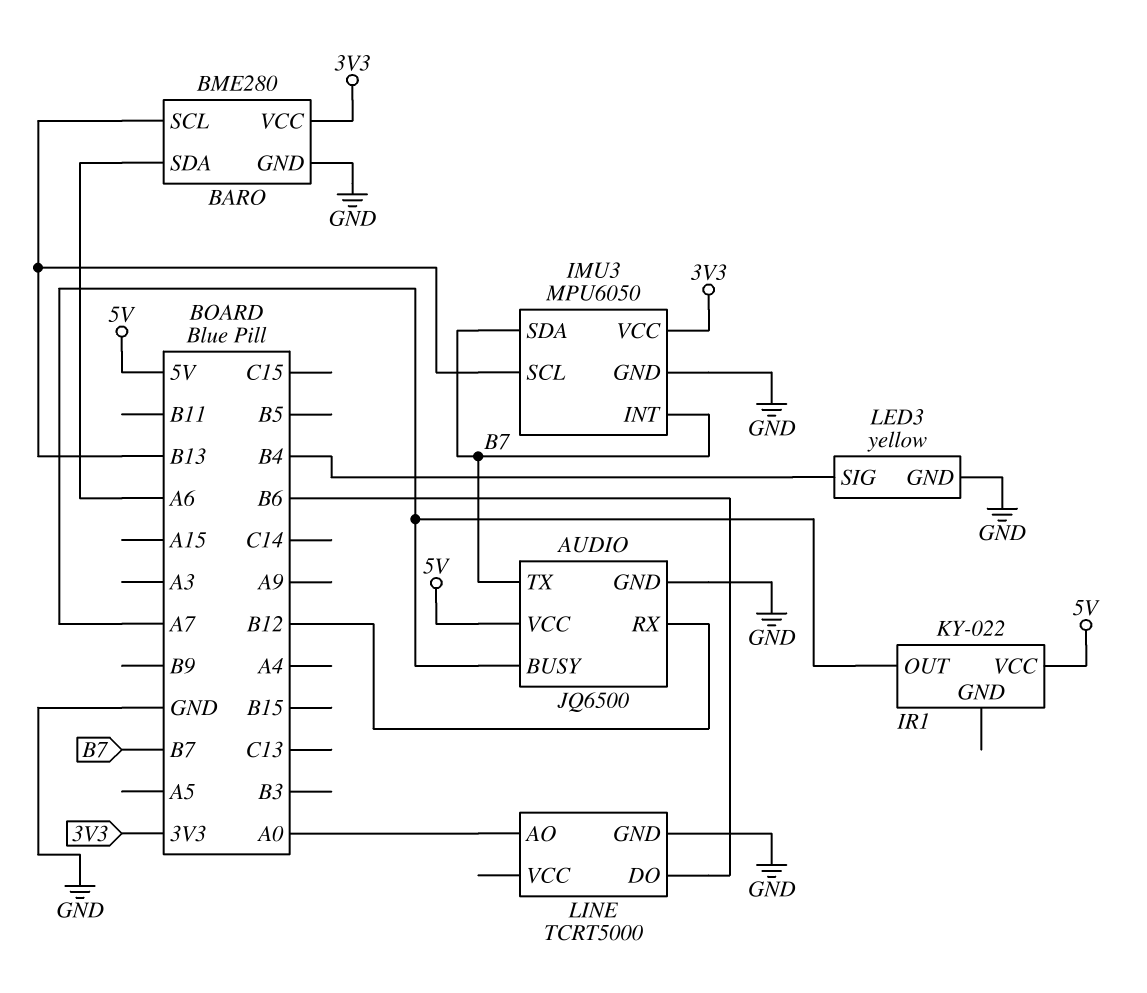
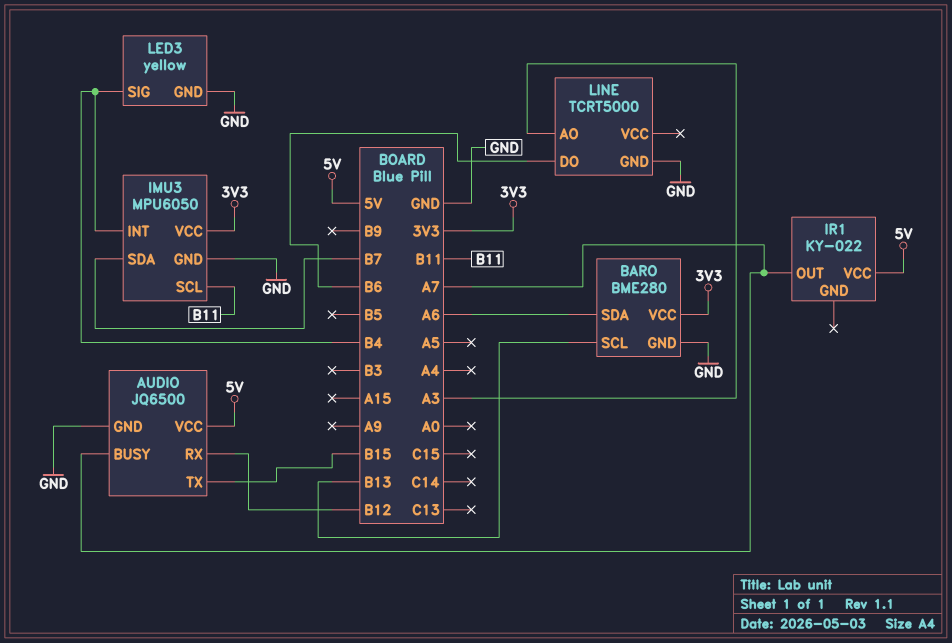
AUDIO pin TX: B7 -> B15
IMU3 pin INT: B7 -> B4
IMU3 pin SCL: B13 -> B11
LINE pin AO: A0 -> A3

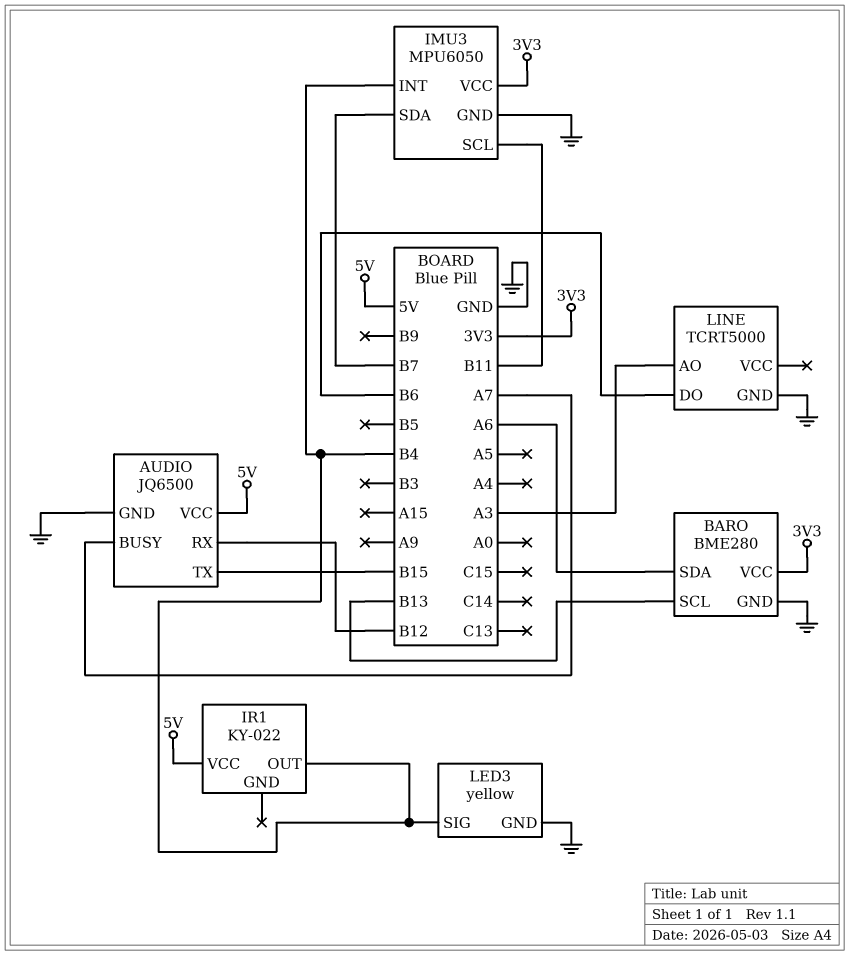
IR1 pin OUT: A7 -> B4

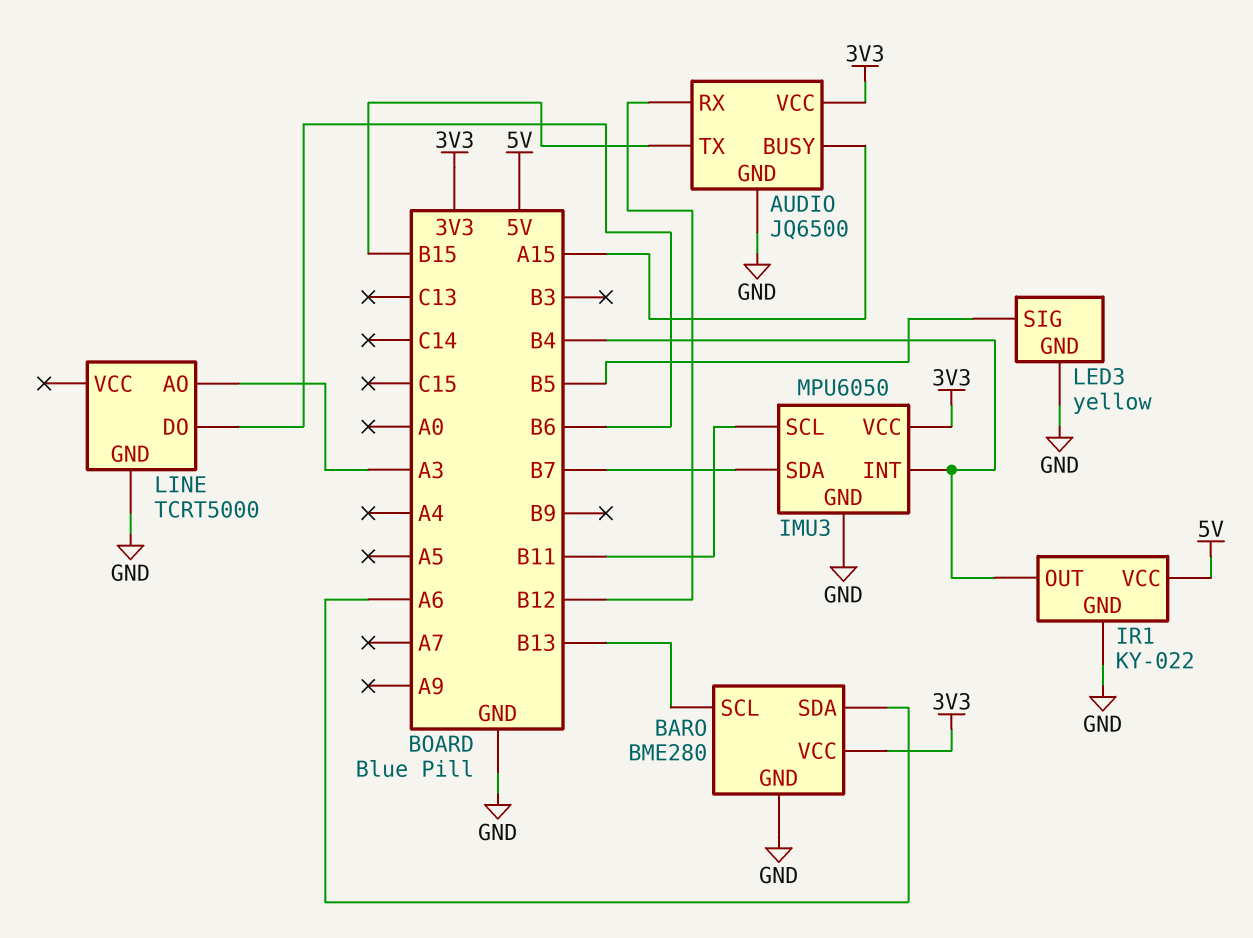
AUDIO pin BUSY: A7 -> A15
AUDIO pin VCC: 5V -> 3V3
IR1 pin GND: none -> GND
LED3 pin SIG: B4 -> B5

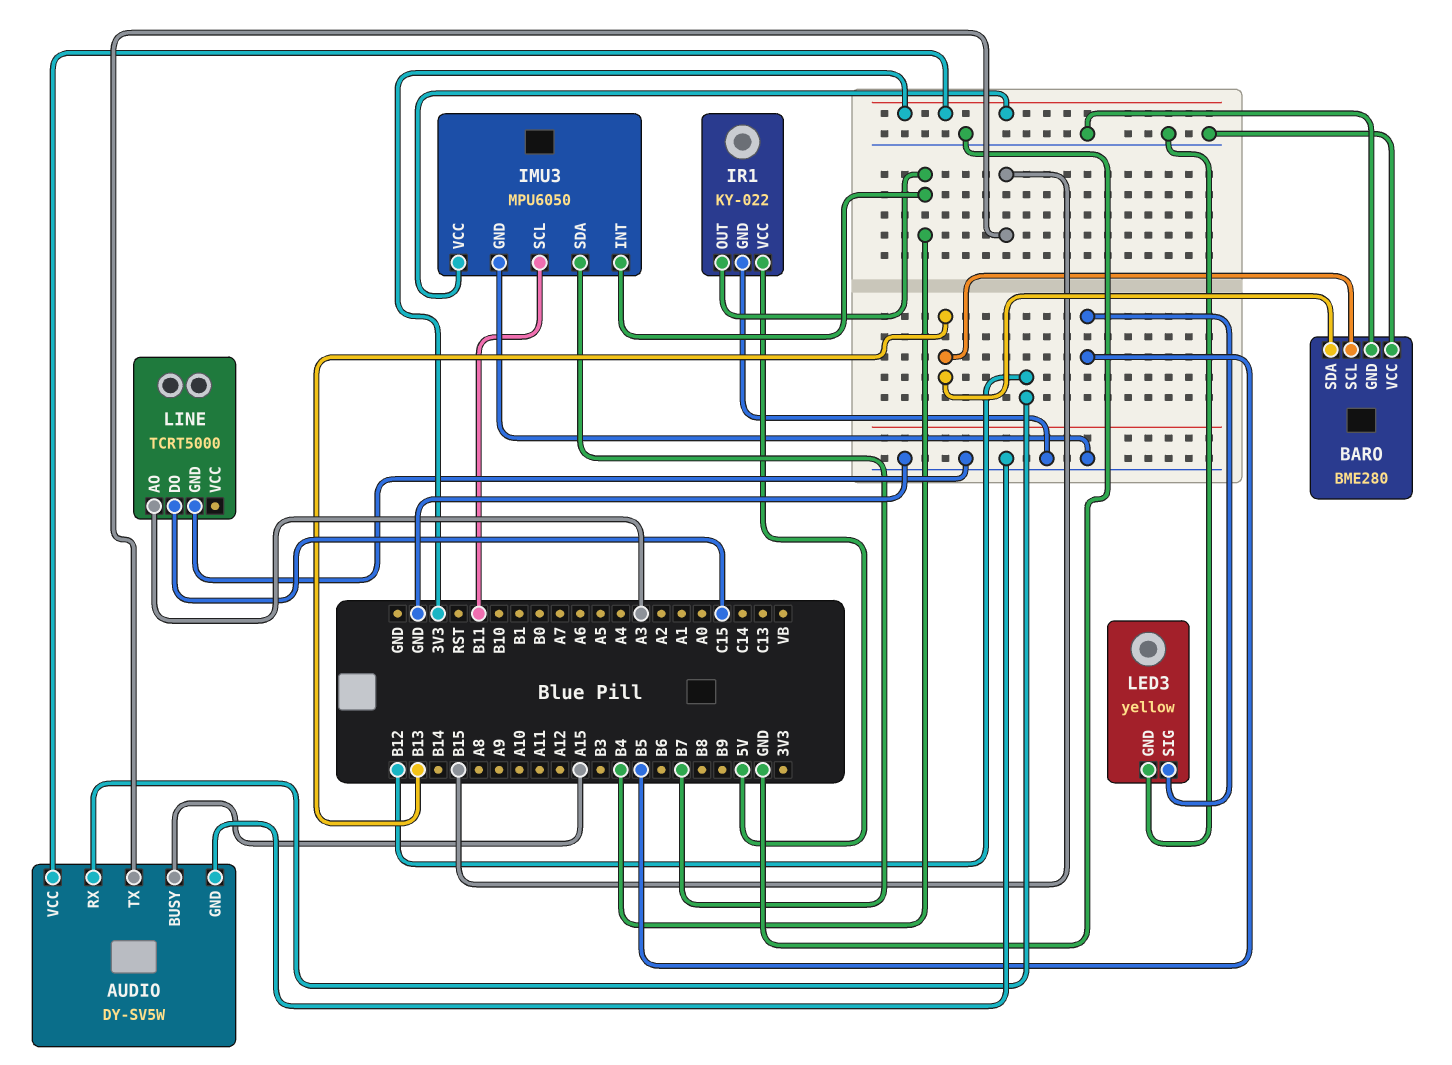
AUDIO: JQ6500 -> DY-SV5W
BARO pin SDA: A6 -> B13
BARO pin VCC: 3V3 -> GND
LINE pin DO: B6 -> C15

